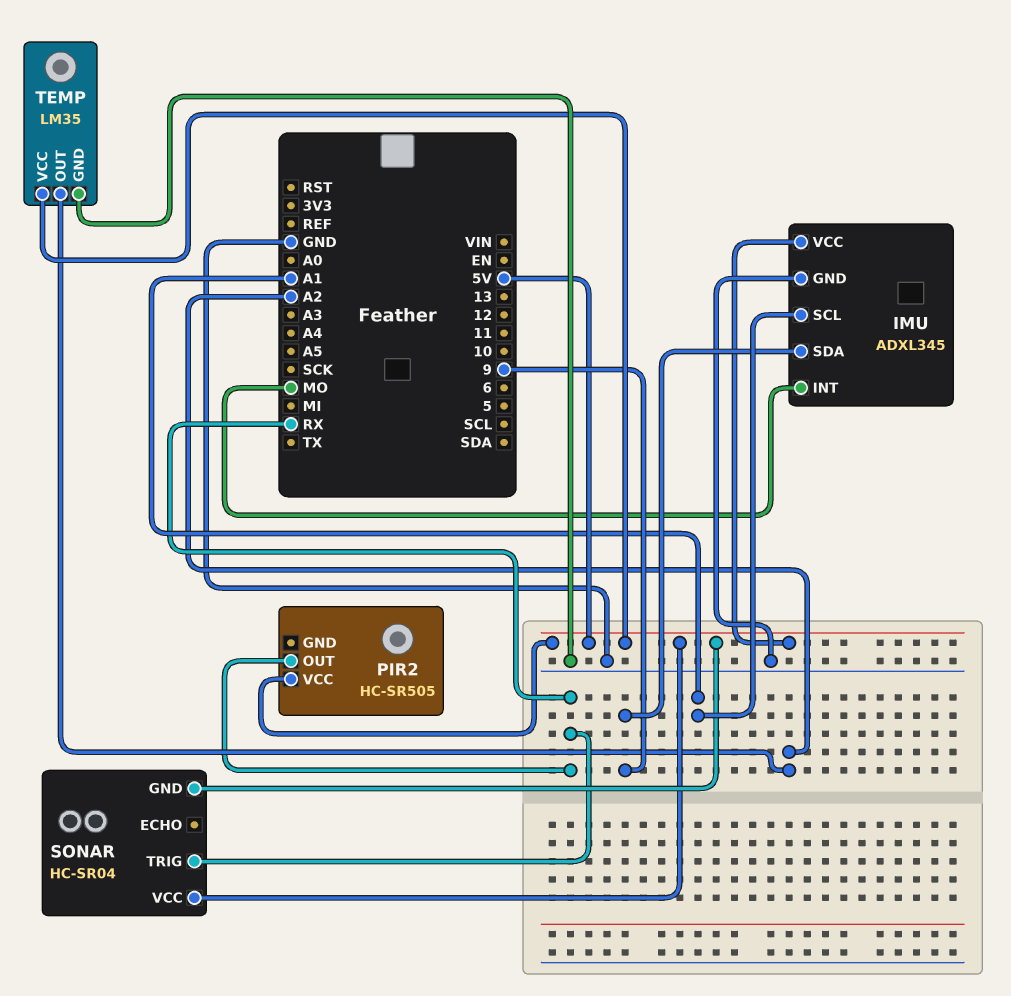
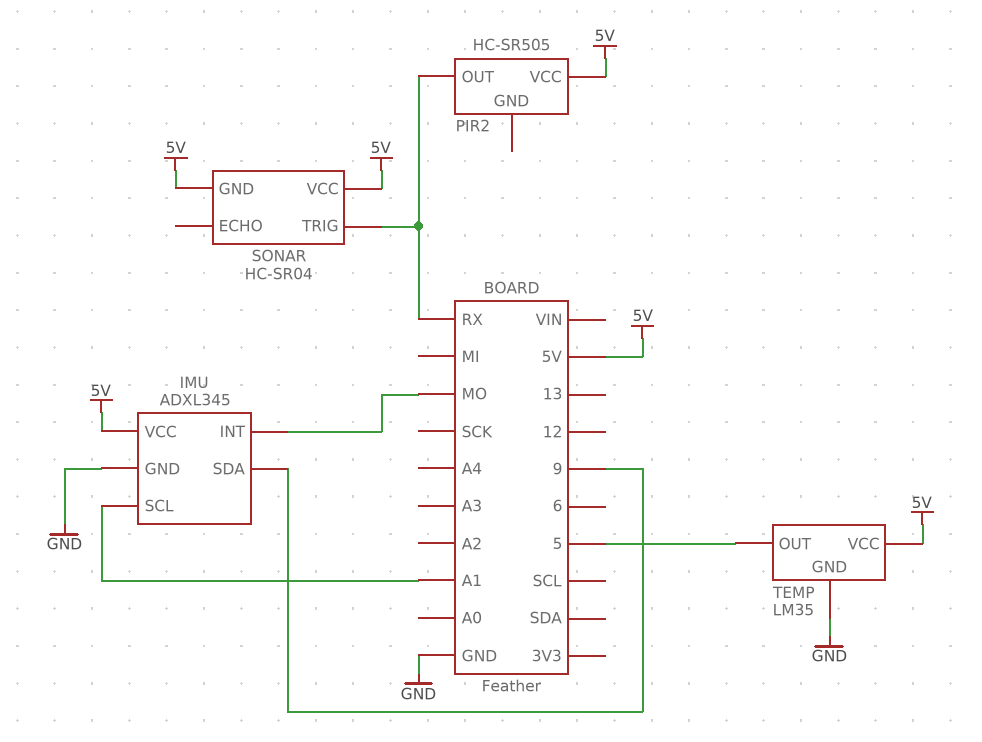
TEMP pin OUT: A2 -> 5

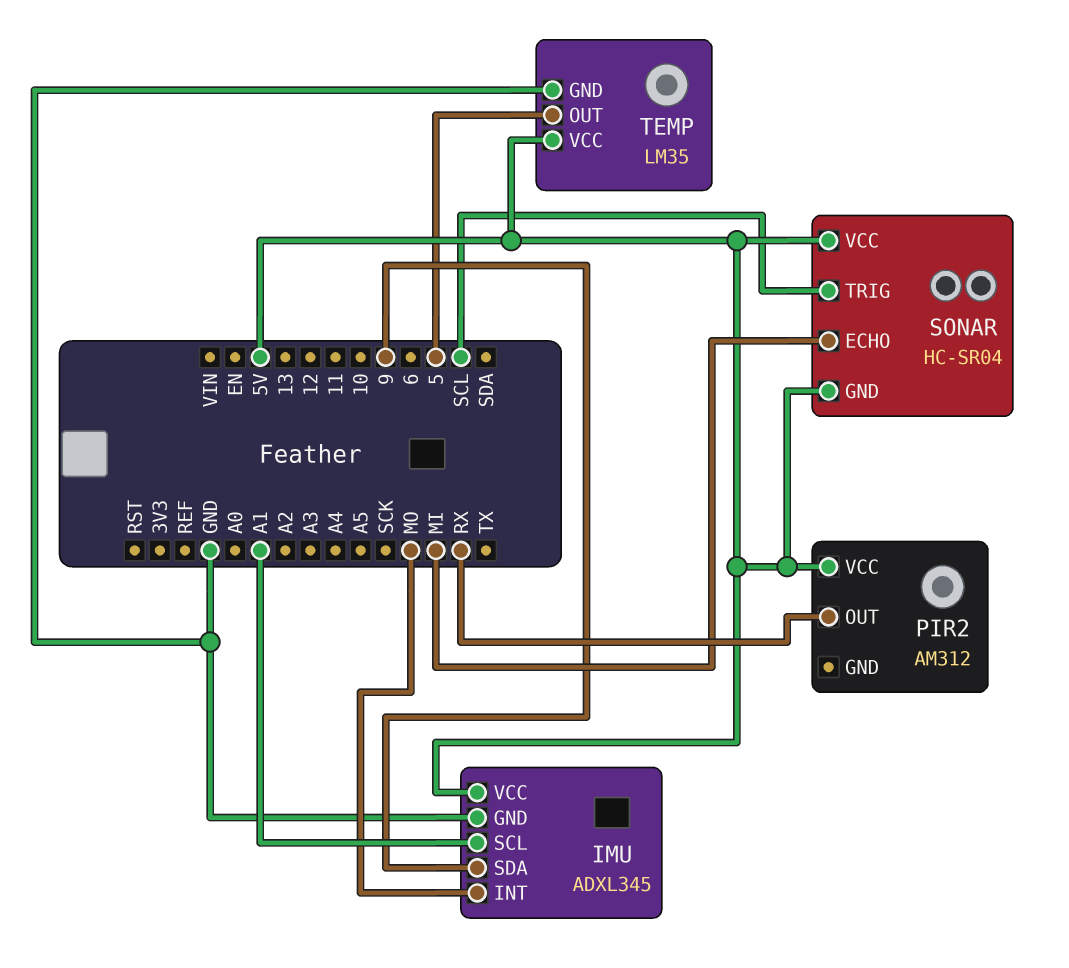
PIR2: HC-SR505 -> AM312
SONAR pin ECHO: none -> MI
SONAR pin TRIG: RX -> SCL

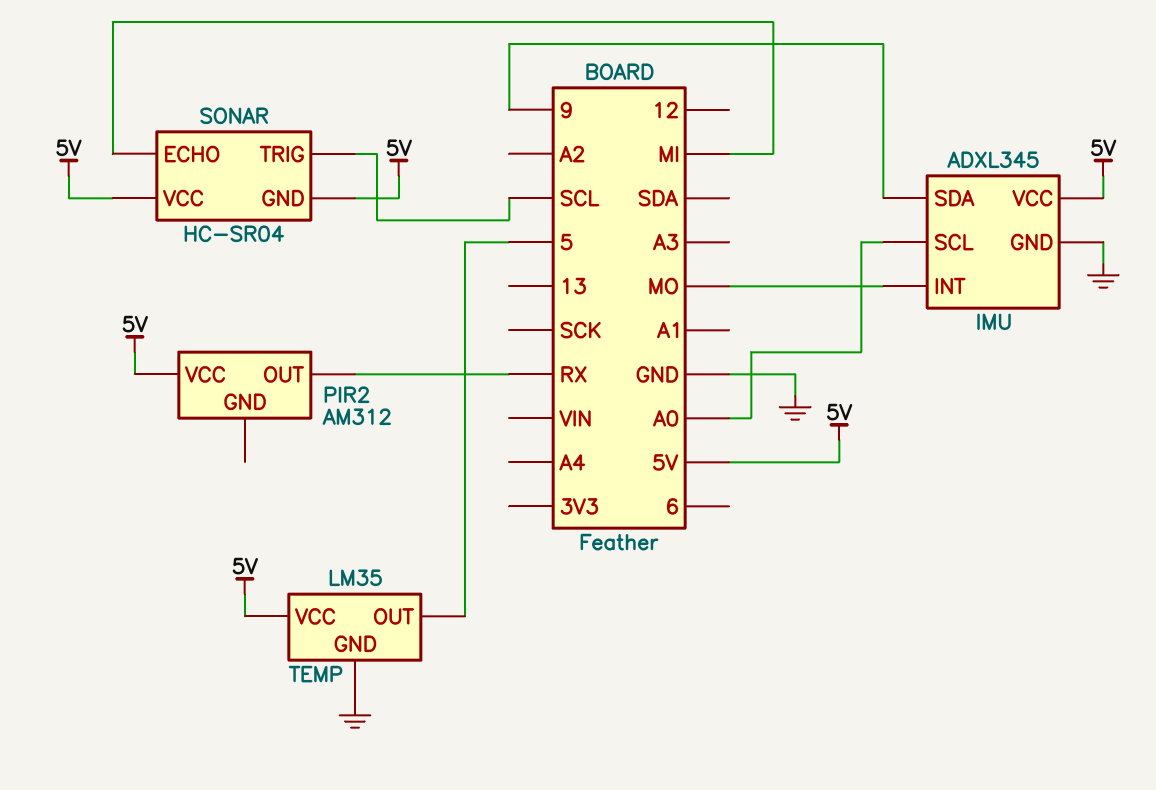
IMU pin SCL: A1 -> A0

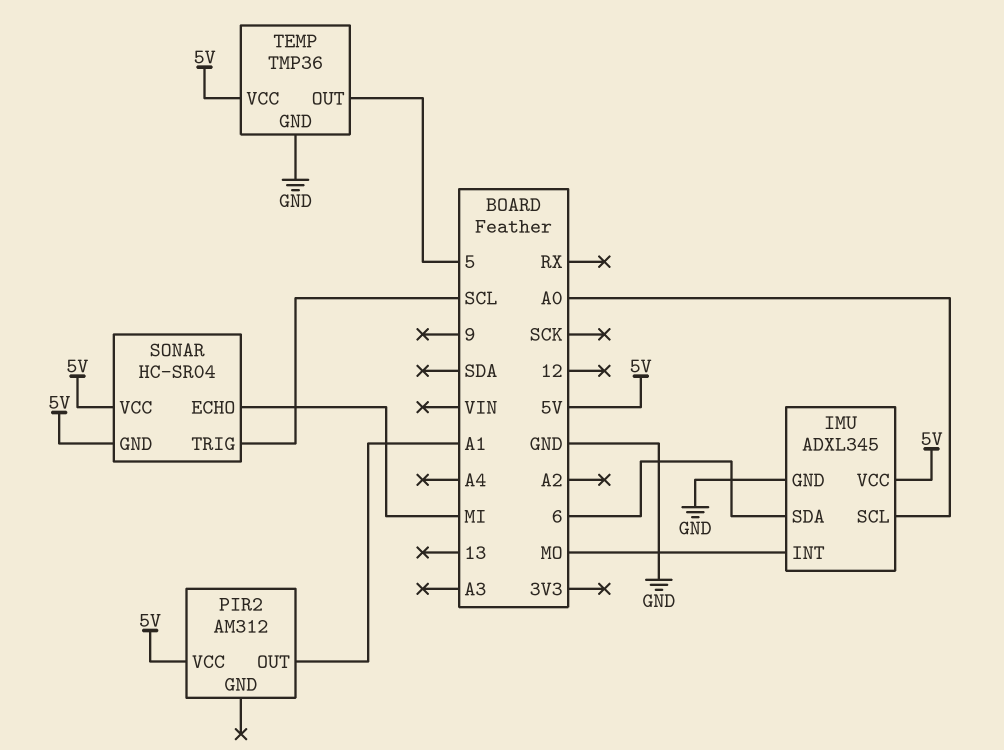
IMU pin SDA: 9 -> 6
PIR2 pin OUT: RX -> A1
TEMP: LM35 -> TMP36

